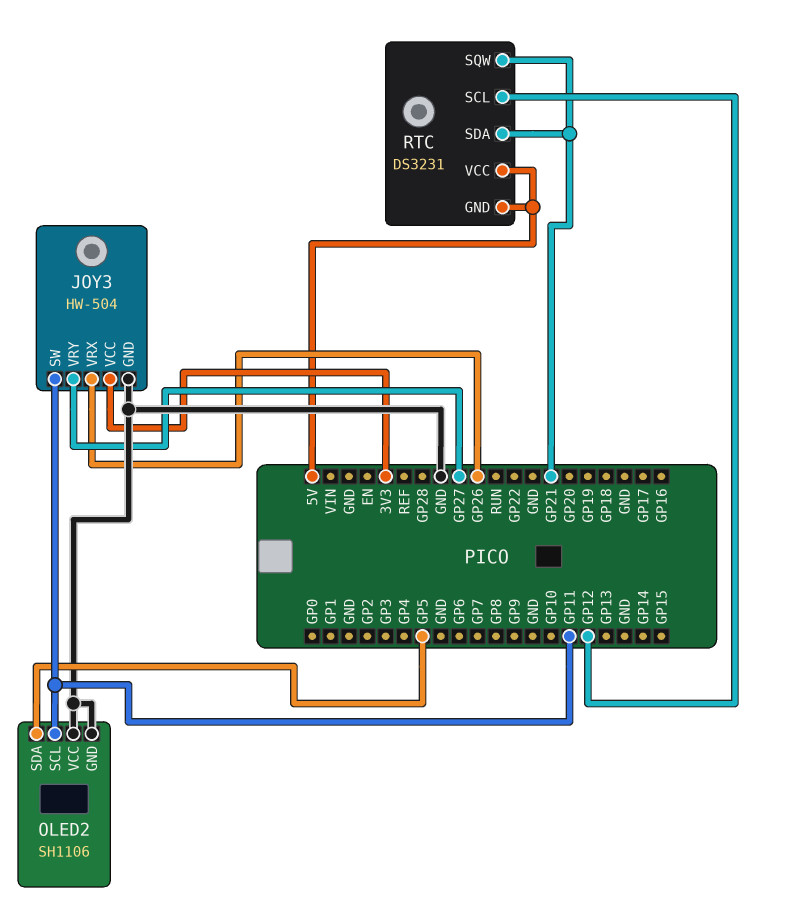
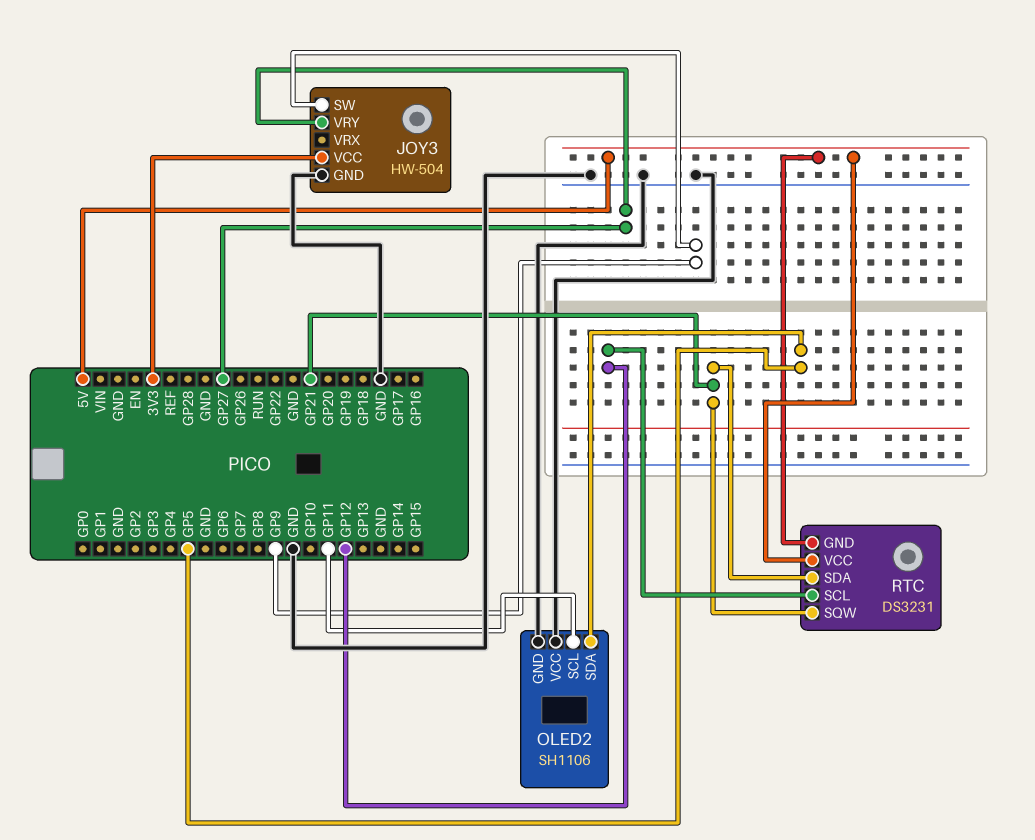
JOY3 pin SW: GP11 -> GP9
JOY3 pin VRX: GP26 -> none

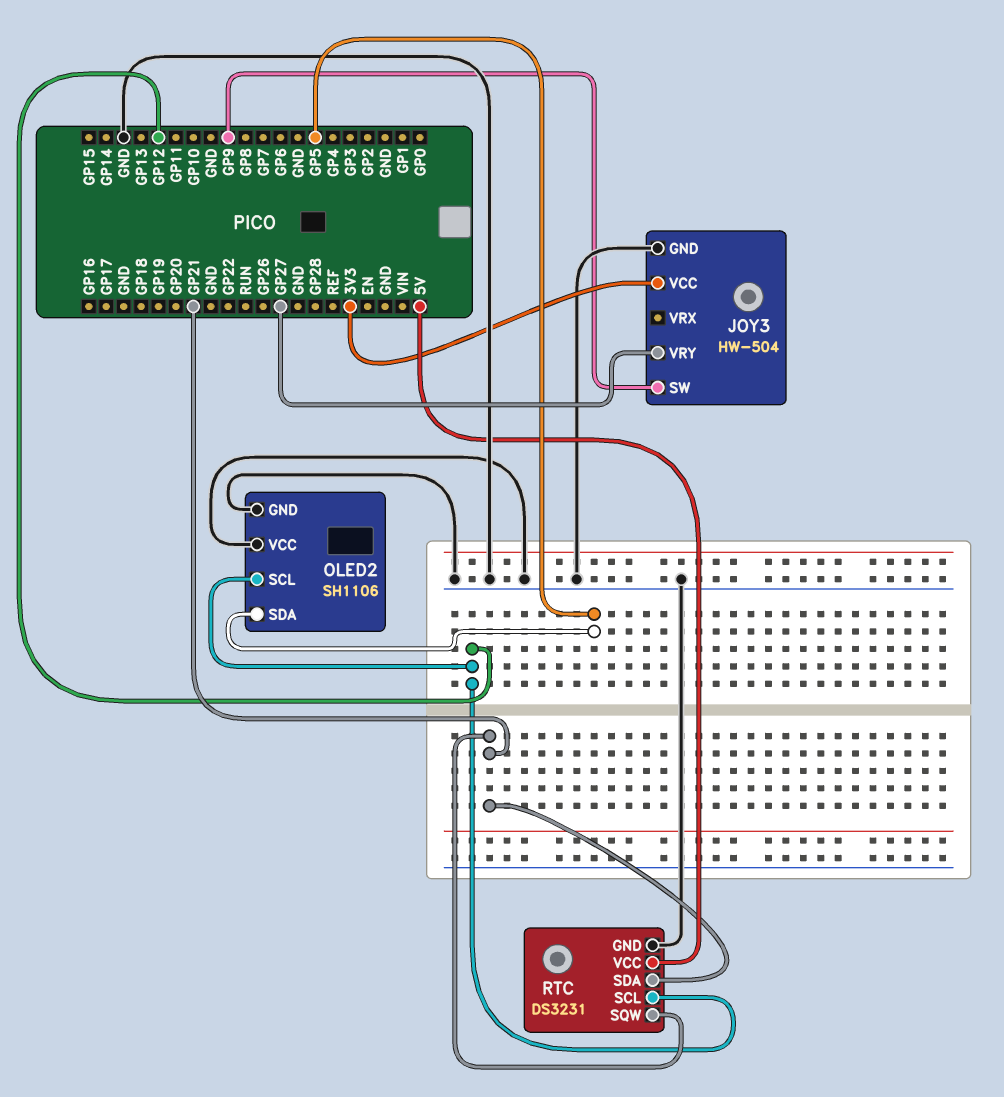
OLED2 pin SCL: GP11 -> GP12
RTC pin GND: 5V -> GND

